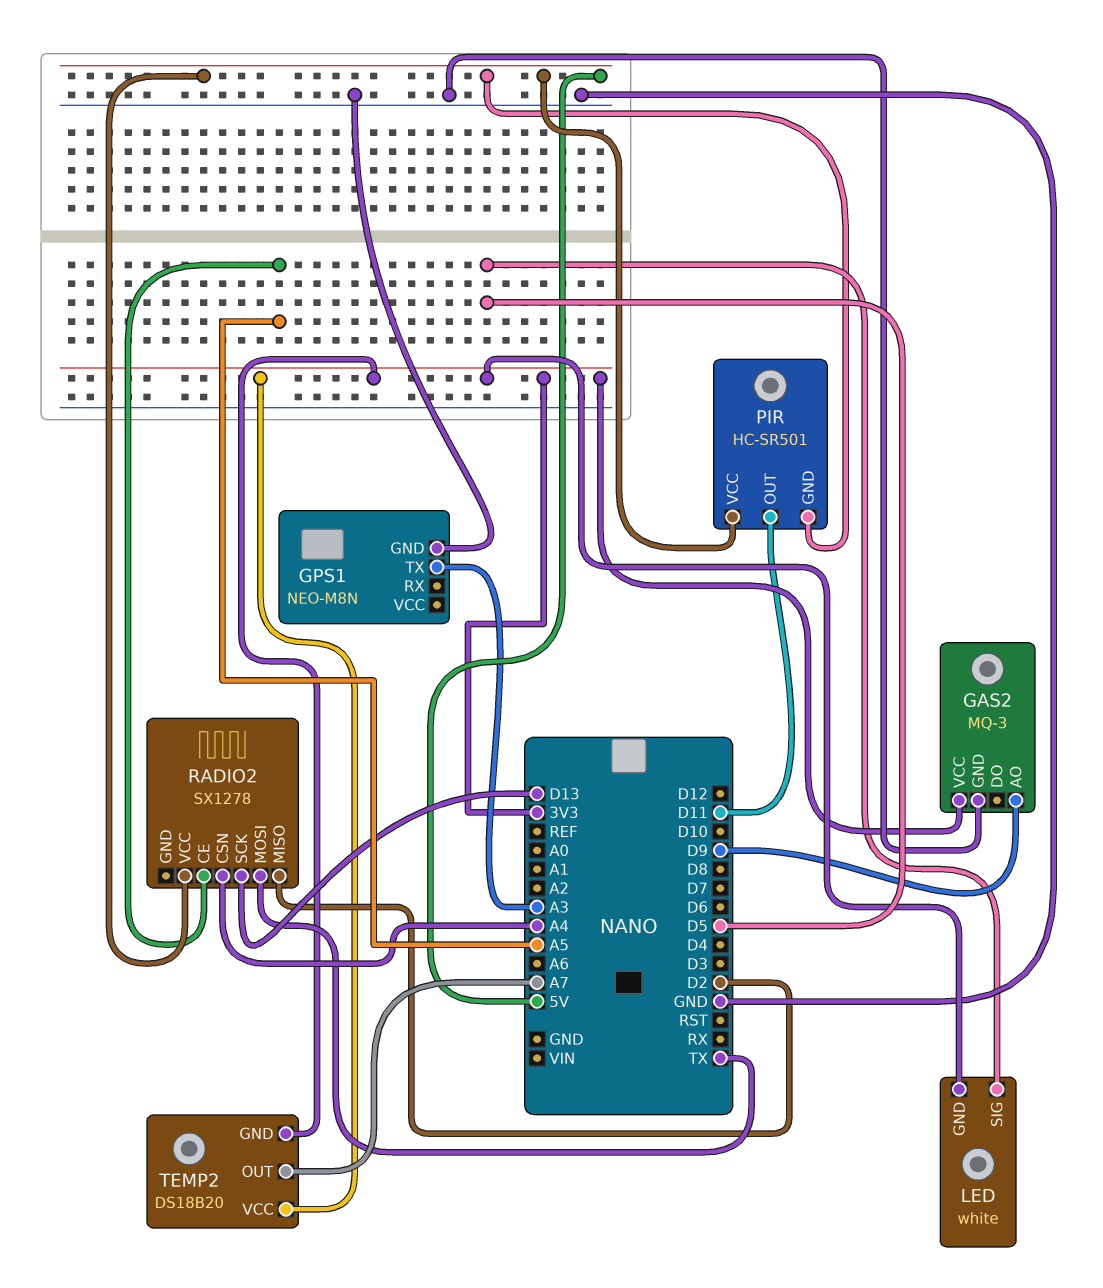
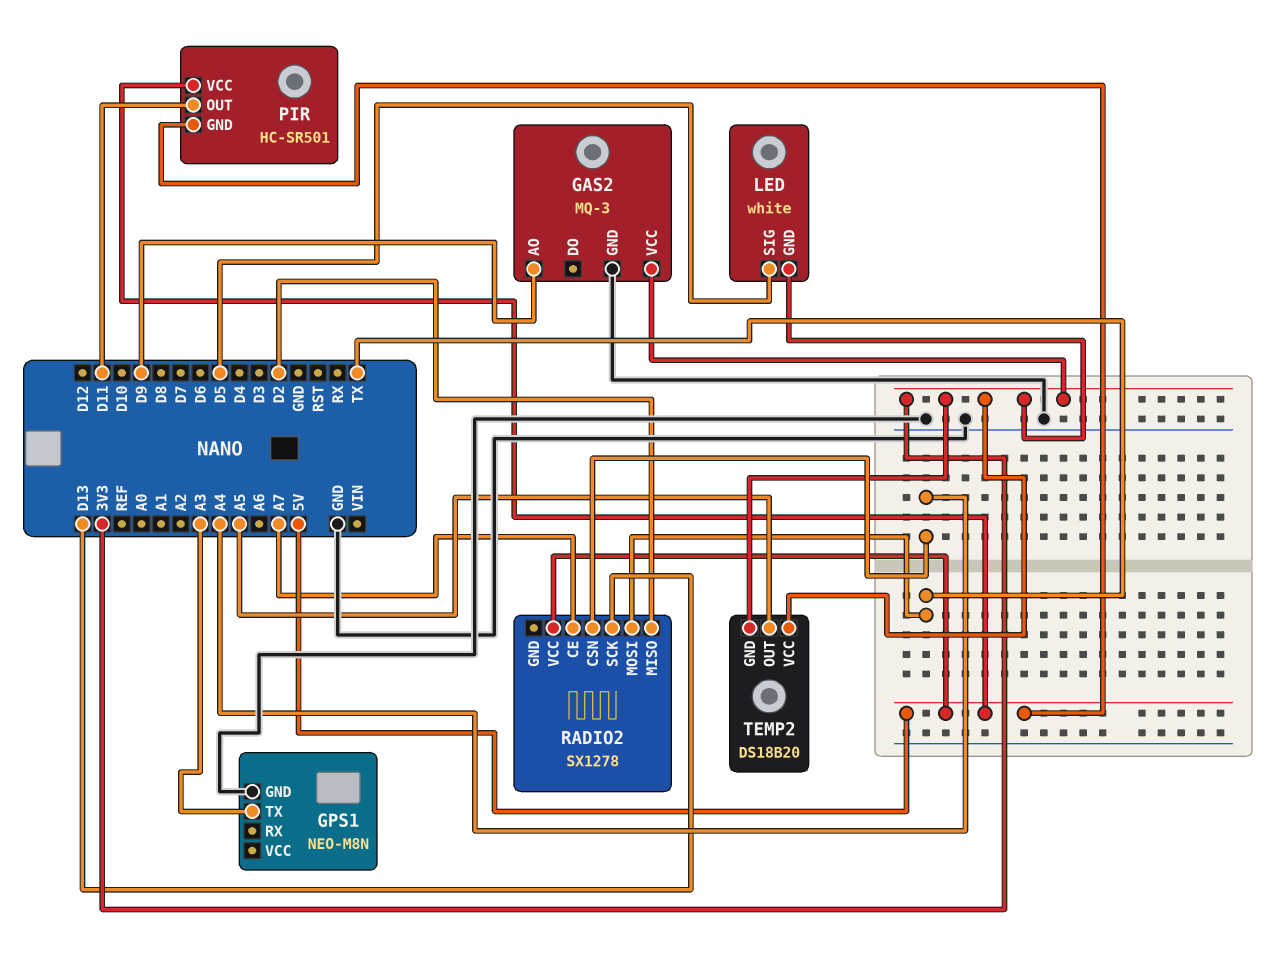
RADIO2 pin CE: A5 -> A7
TEMP2 pin OUT: A7 -> A5

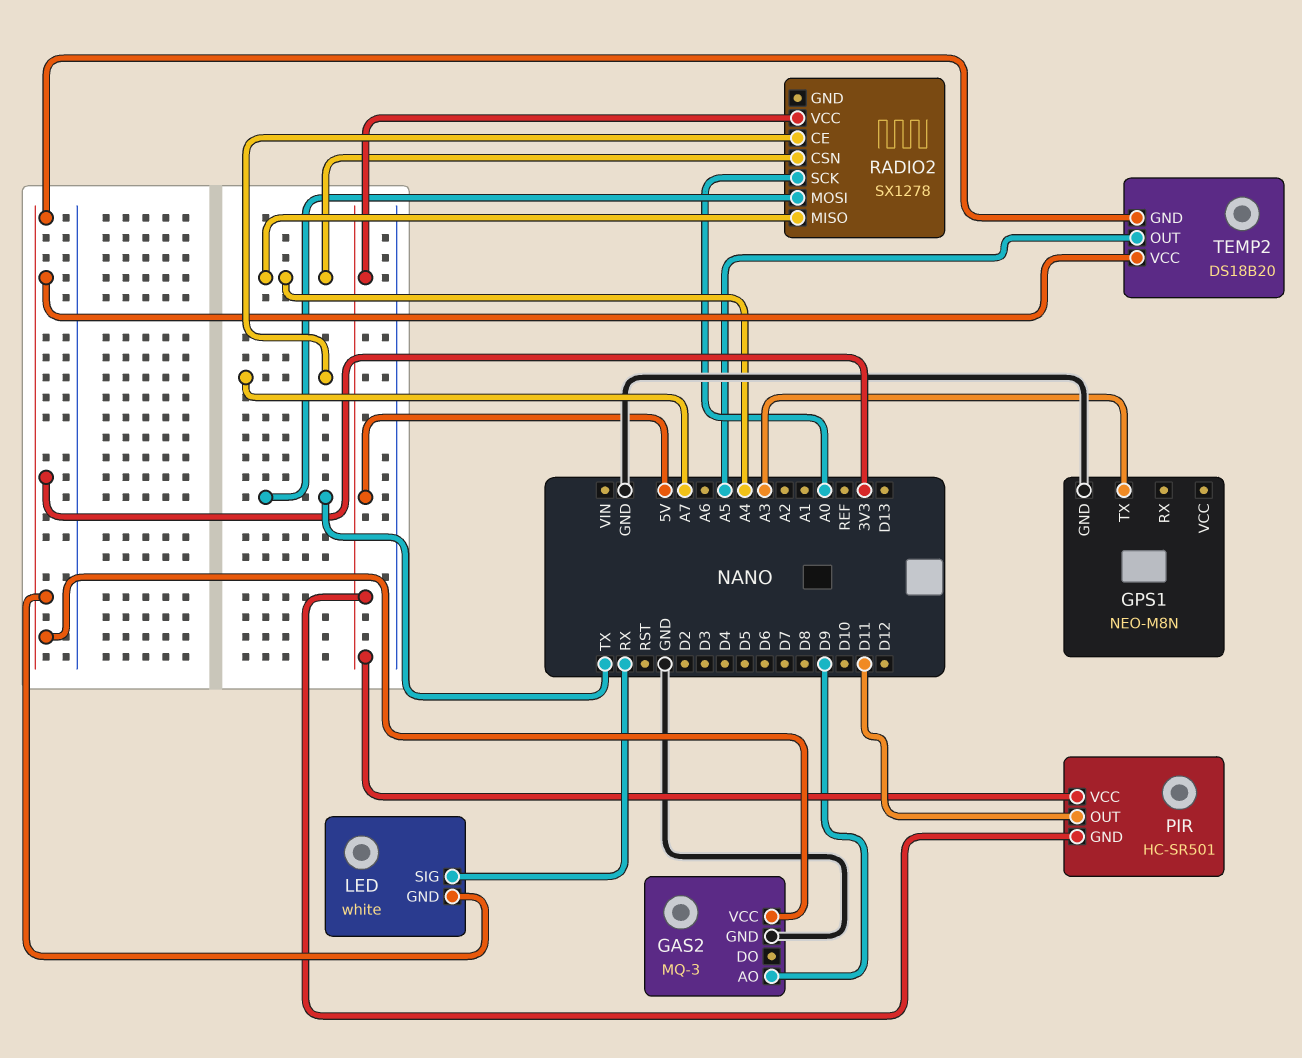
LED pin SIG: D5 -> RX
RADIO2 pin MISO: D2 -> A4
RADIO2 pin SCK: D13 -> A0

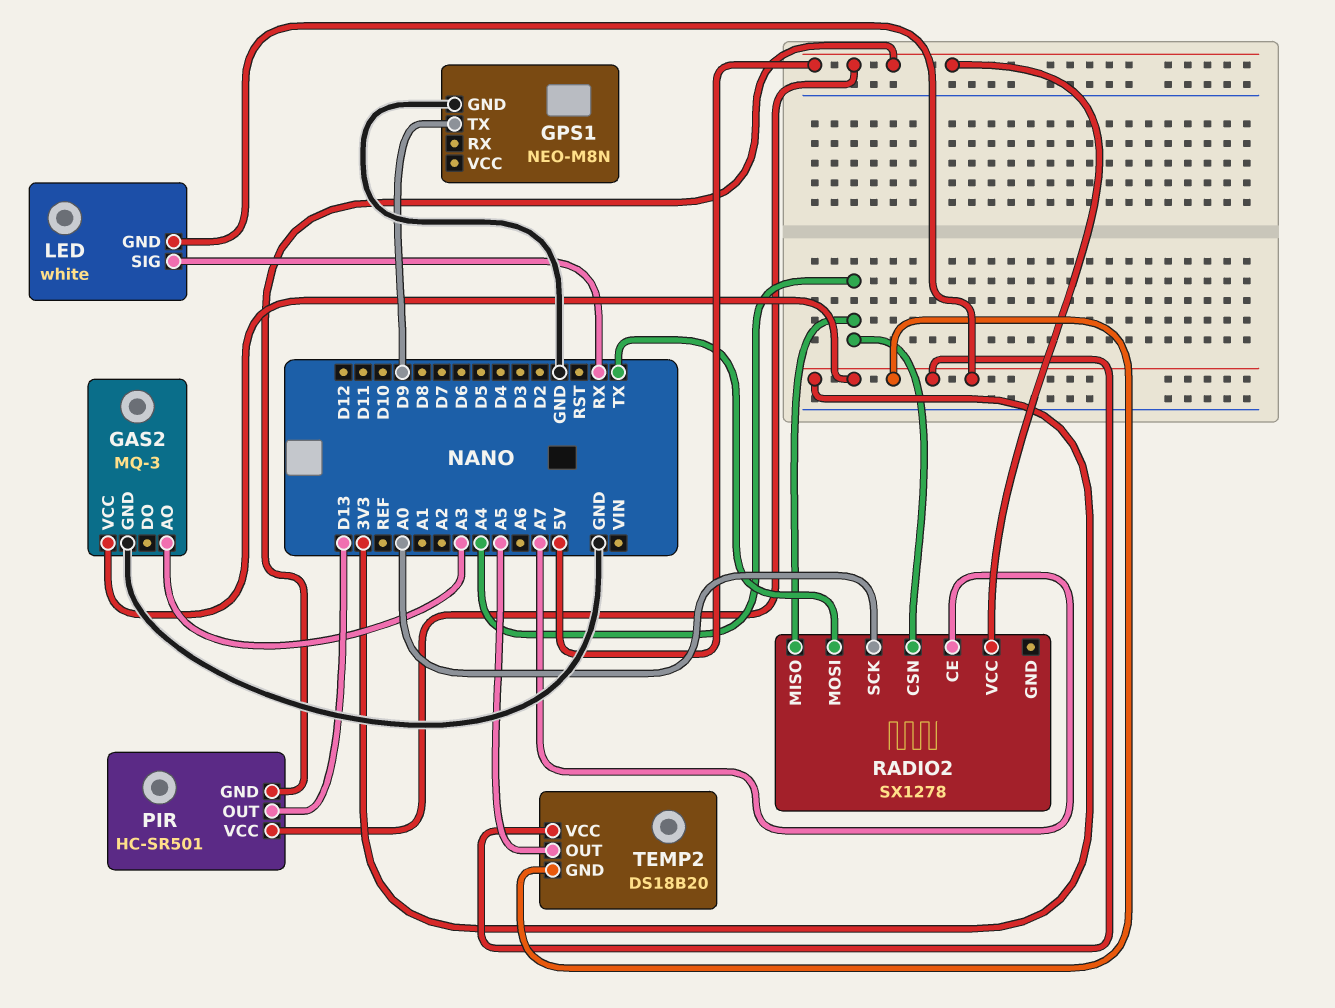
GAS2 pin AO: D9 -> A3
GPS1 pin TX: A3 -> D9
PIR pin OUT: D11 -> D13

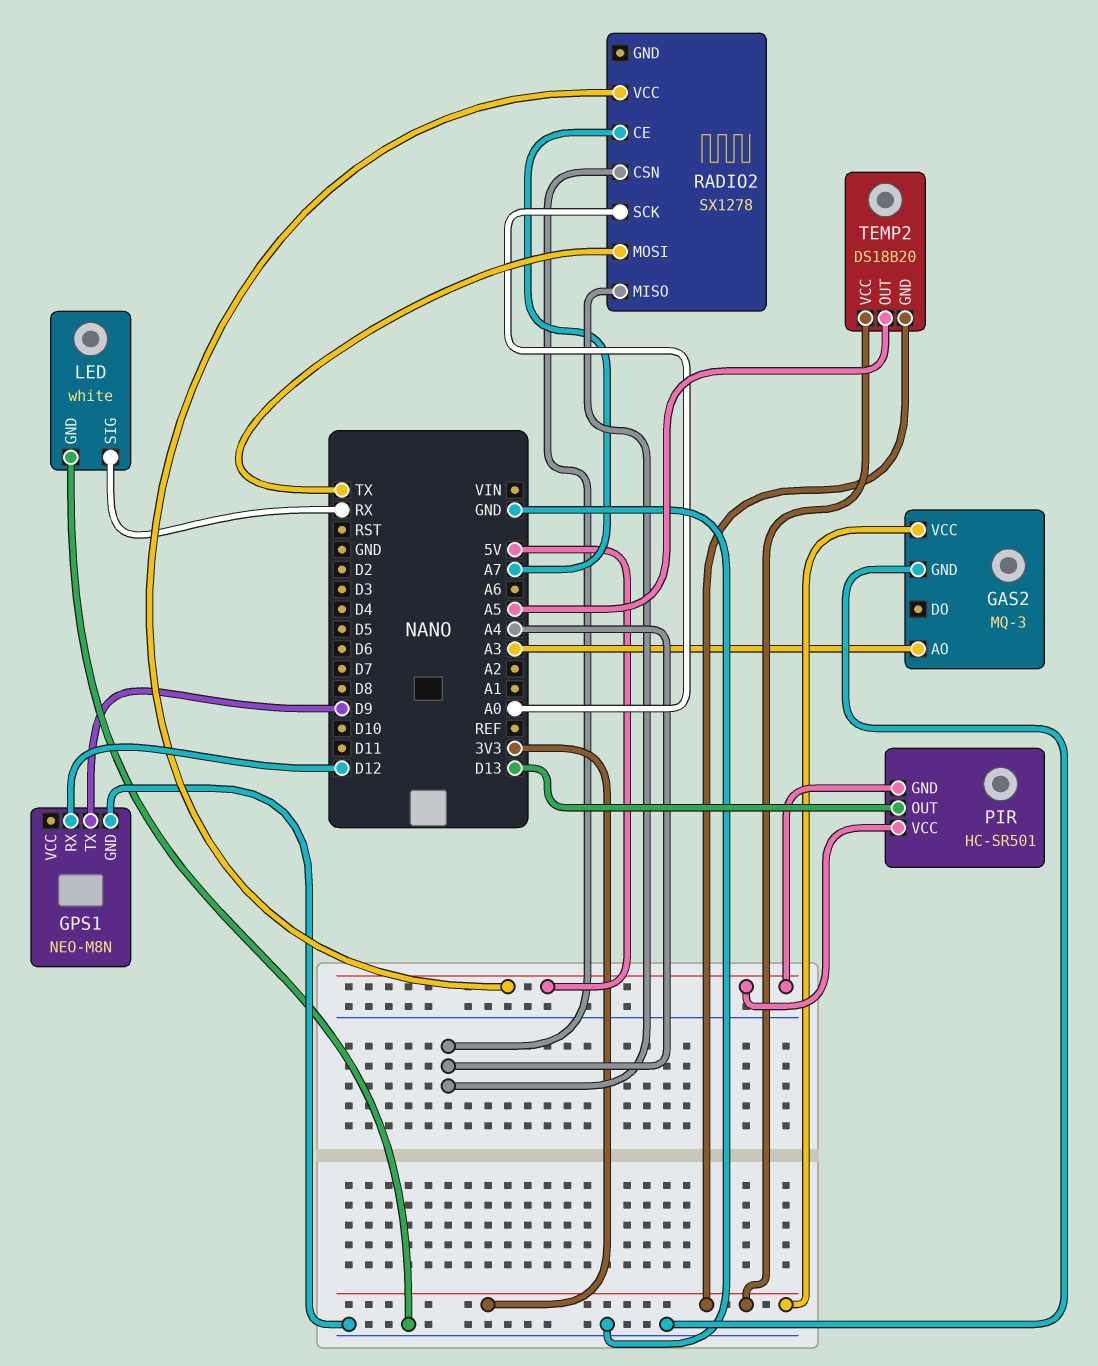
GPS1 pin RX: none -> D12
LED pin GND: 3V3 -> GND

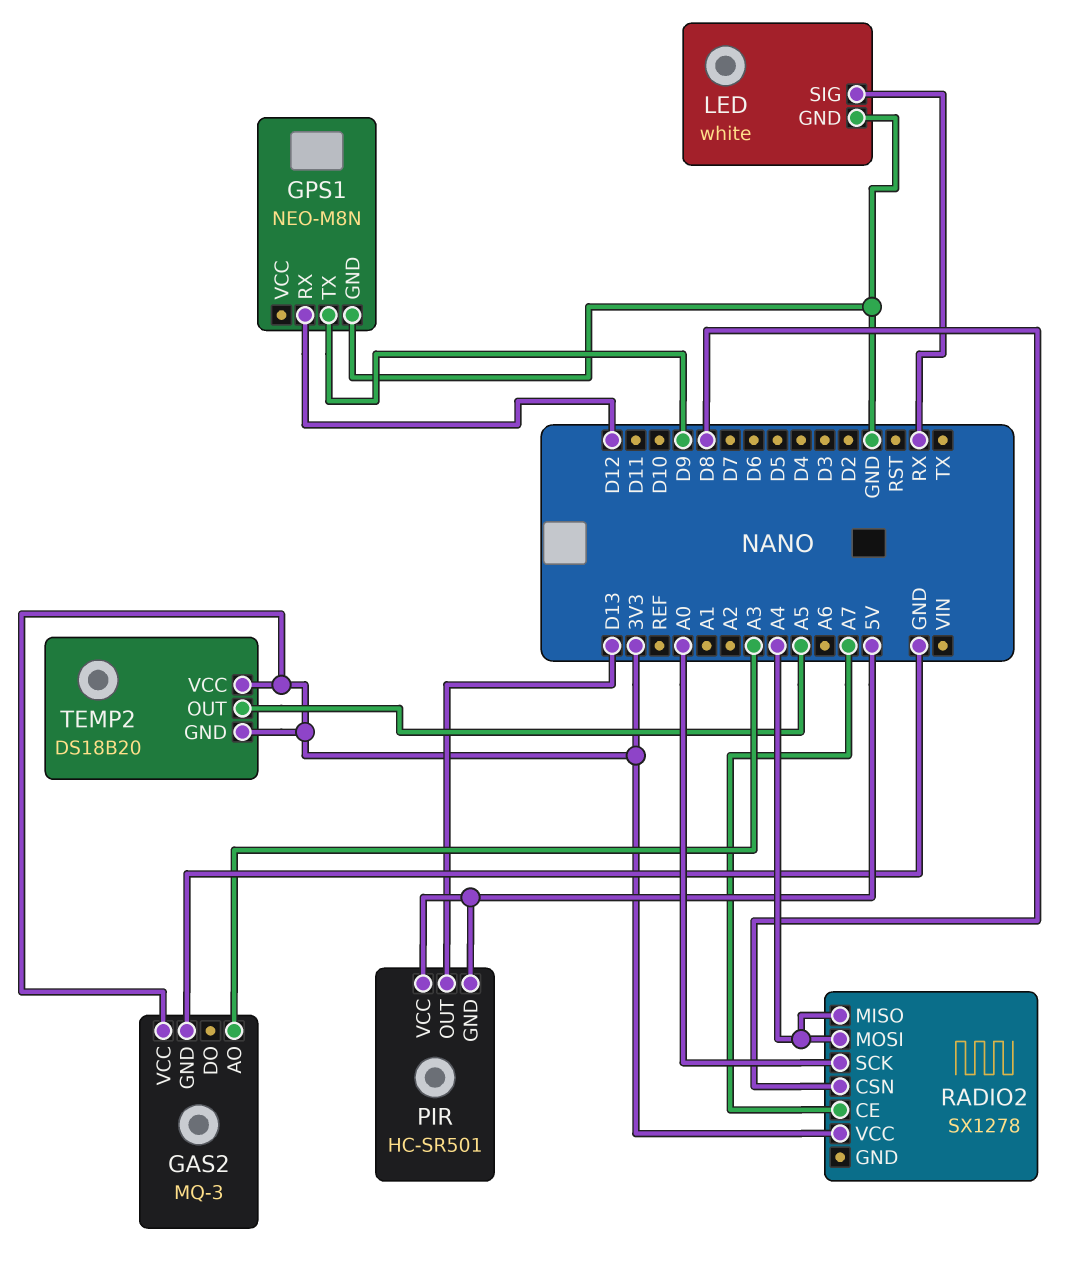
RADIO2 pin CSN: A4 -> D8
RADIO2 pin MOSI: TX -> A4
RADIO2 pin VCC: 5V -> 3V3

